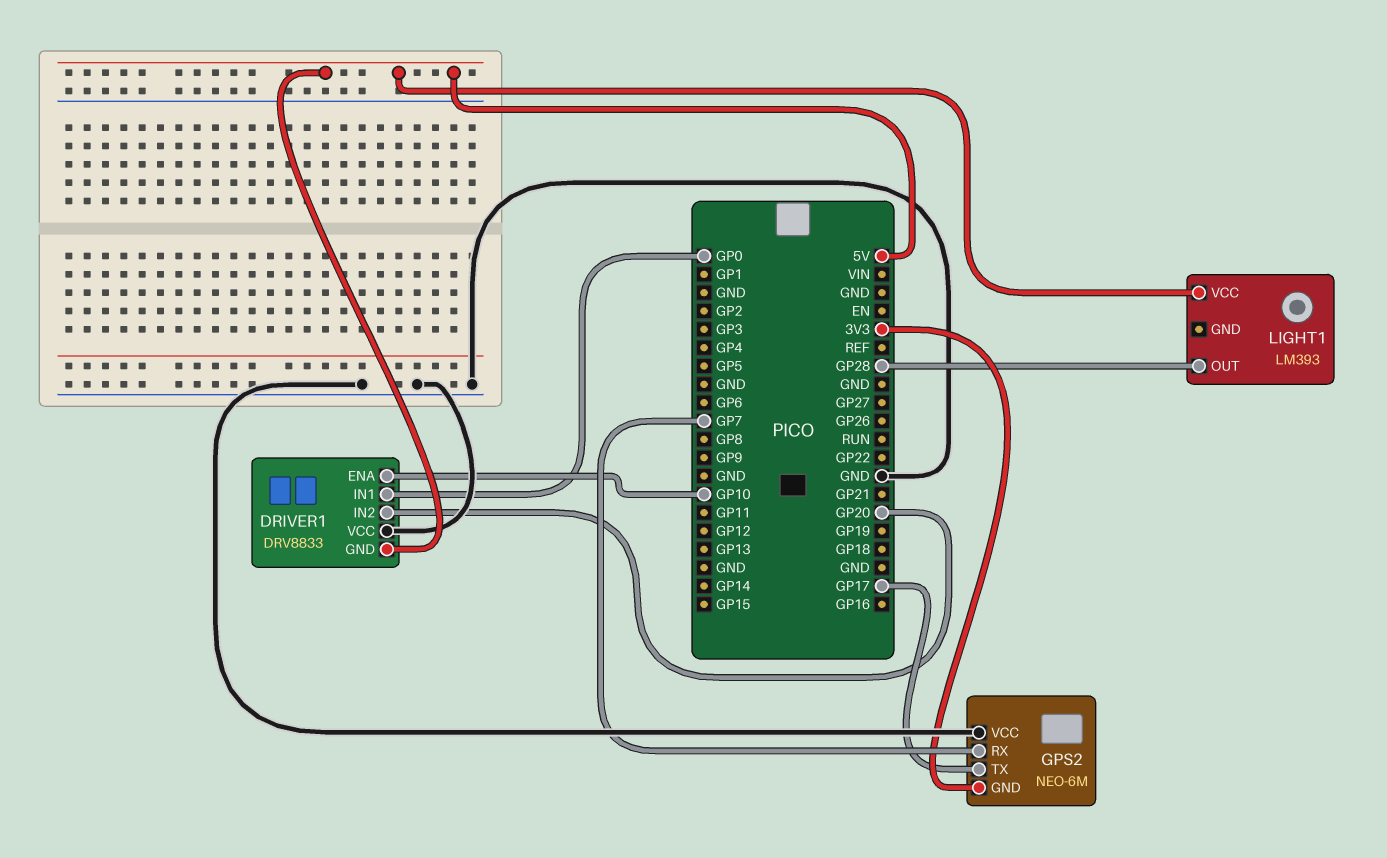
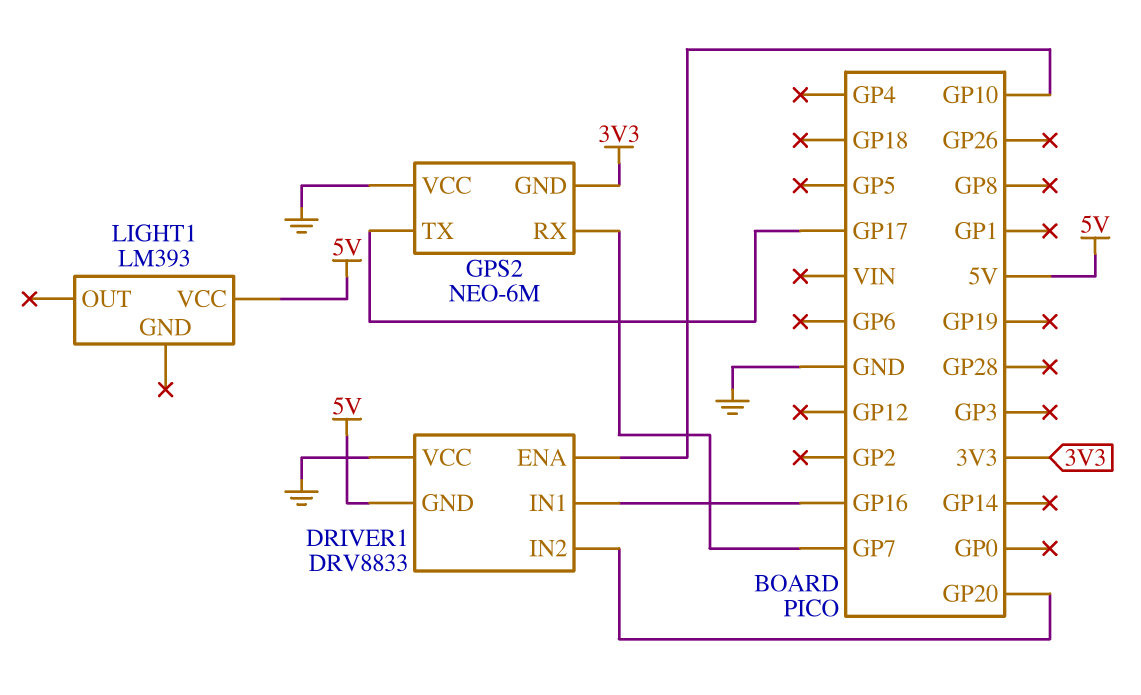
DRIVER1 pin IN1: GP0 -> GP16
LIGHT1 pin OUT: GP28 -> none

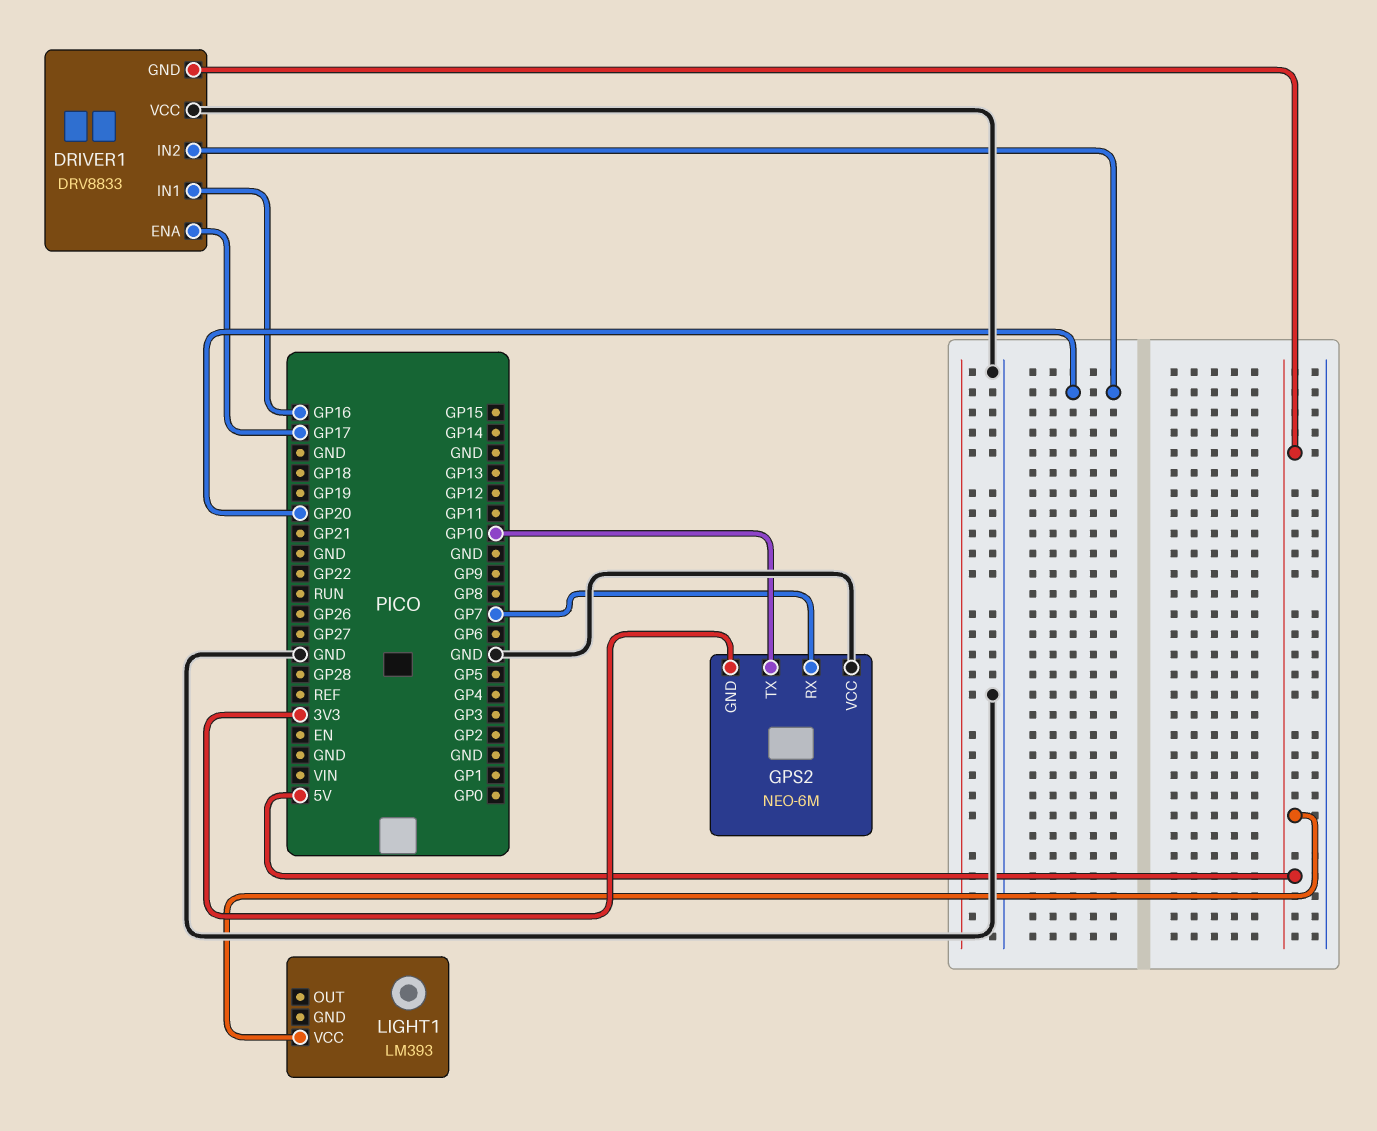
DRIVER1 pin ENA: GP10 -> GP17
GPS2 pin TX: GP17 -> GP10

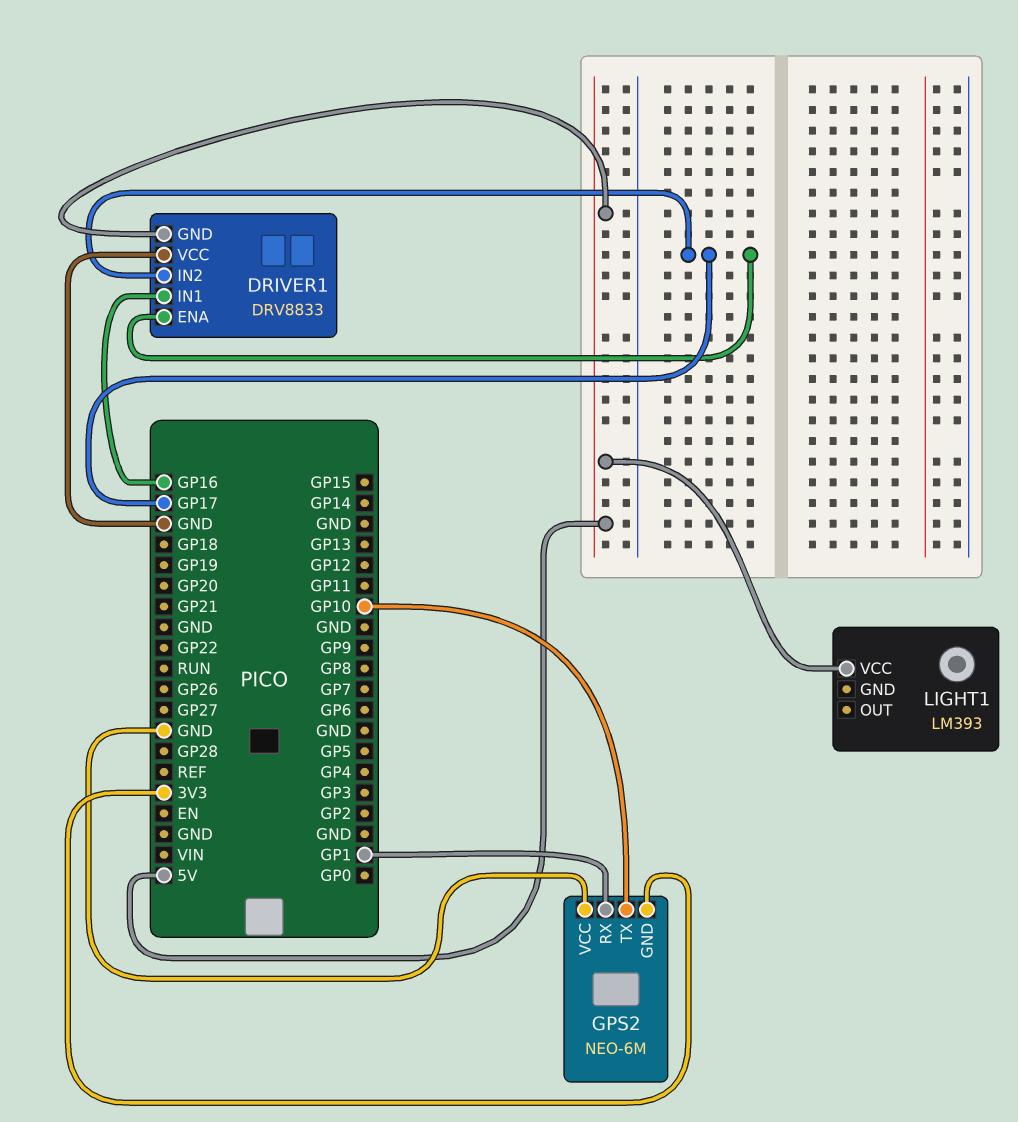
DRIVER1 pin IN2: GP20 -> GP17
GPS2 pin RX: GP7 -> GP1

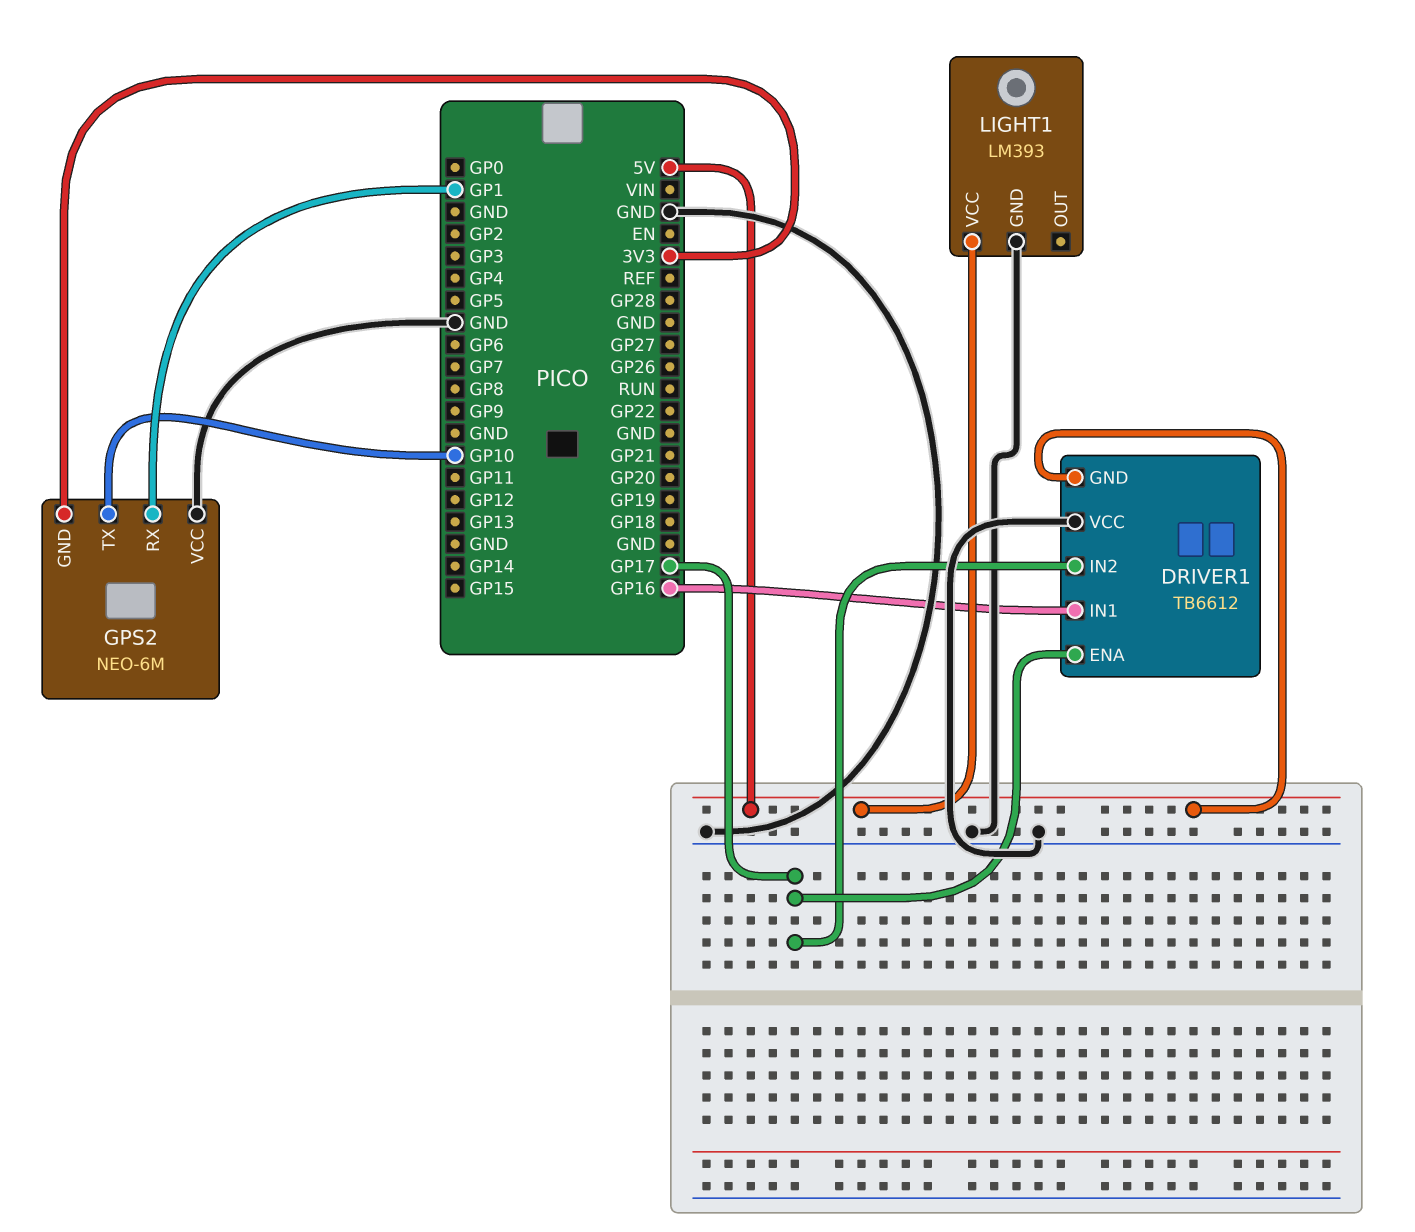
DRIVER1: DRV8833 -> TB6612
LIGHT1 pin GND: none -> GND

